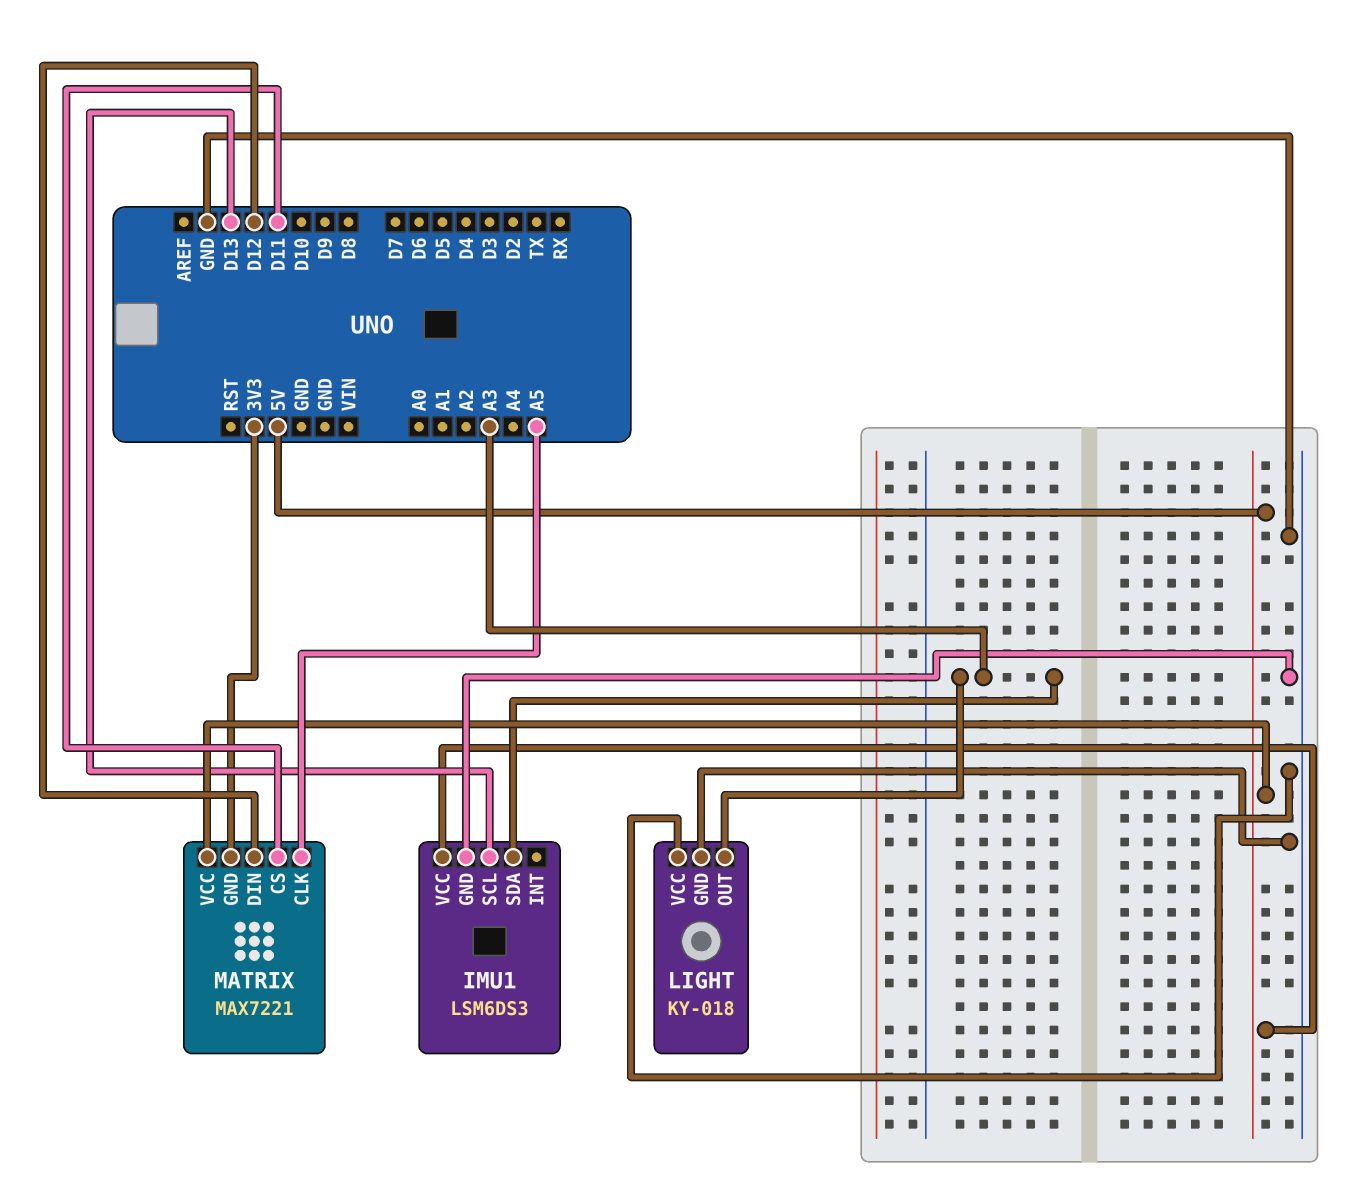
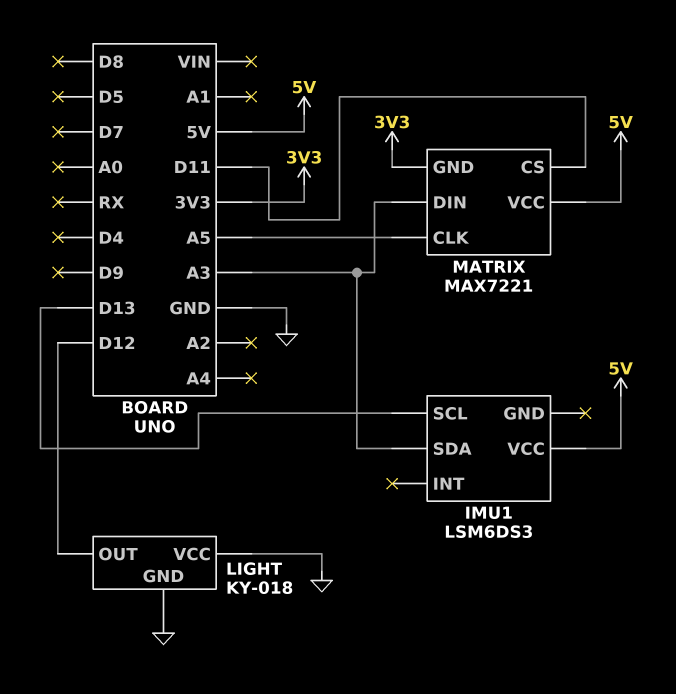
IMU1 pin GND: GND -> none
LIGHT pin OUT: A3 -> D12
MATRIX pin DIN: D12 -> A3

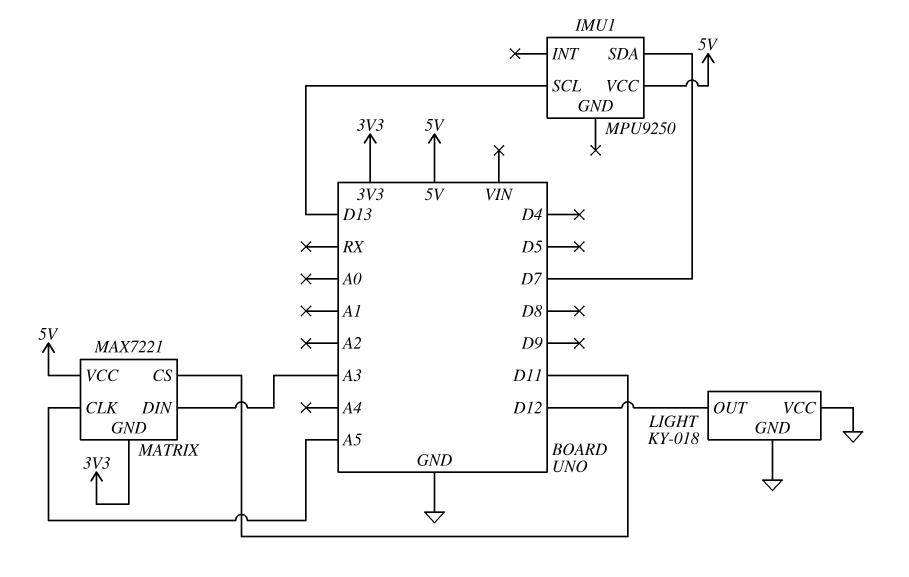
IMU1: LSM6DS3 -> MPU9250
IMU1 pin SDA: A3 -> D7

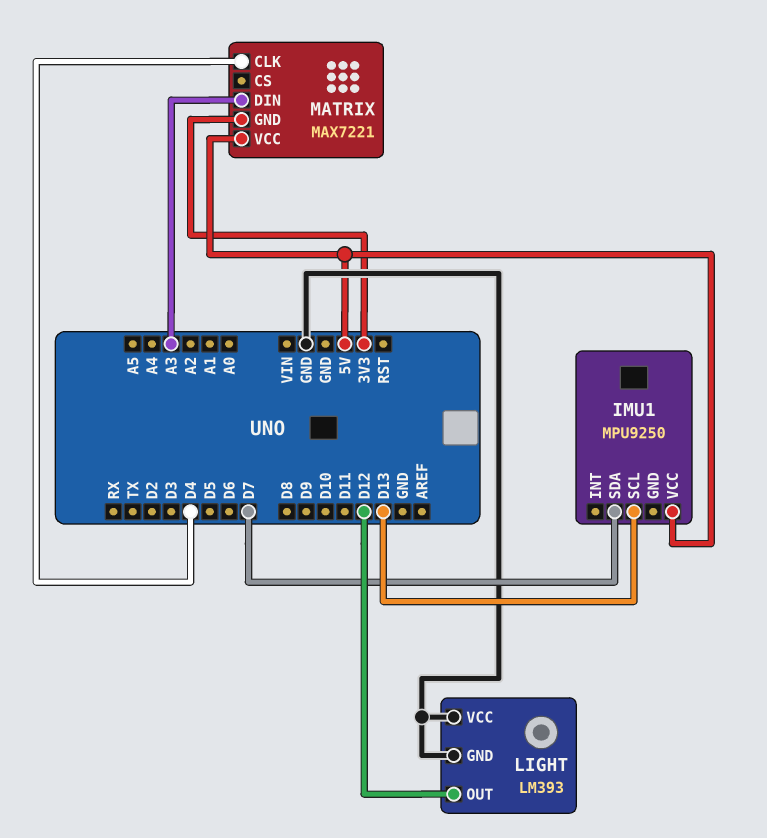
LIGHT: KY-018 -> LM393
MATRIX pin CLK: A5 -> D4
MATRIX pin CS: D11 -> none

